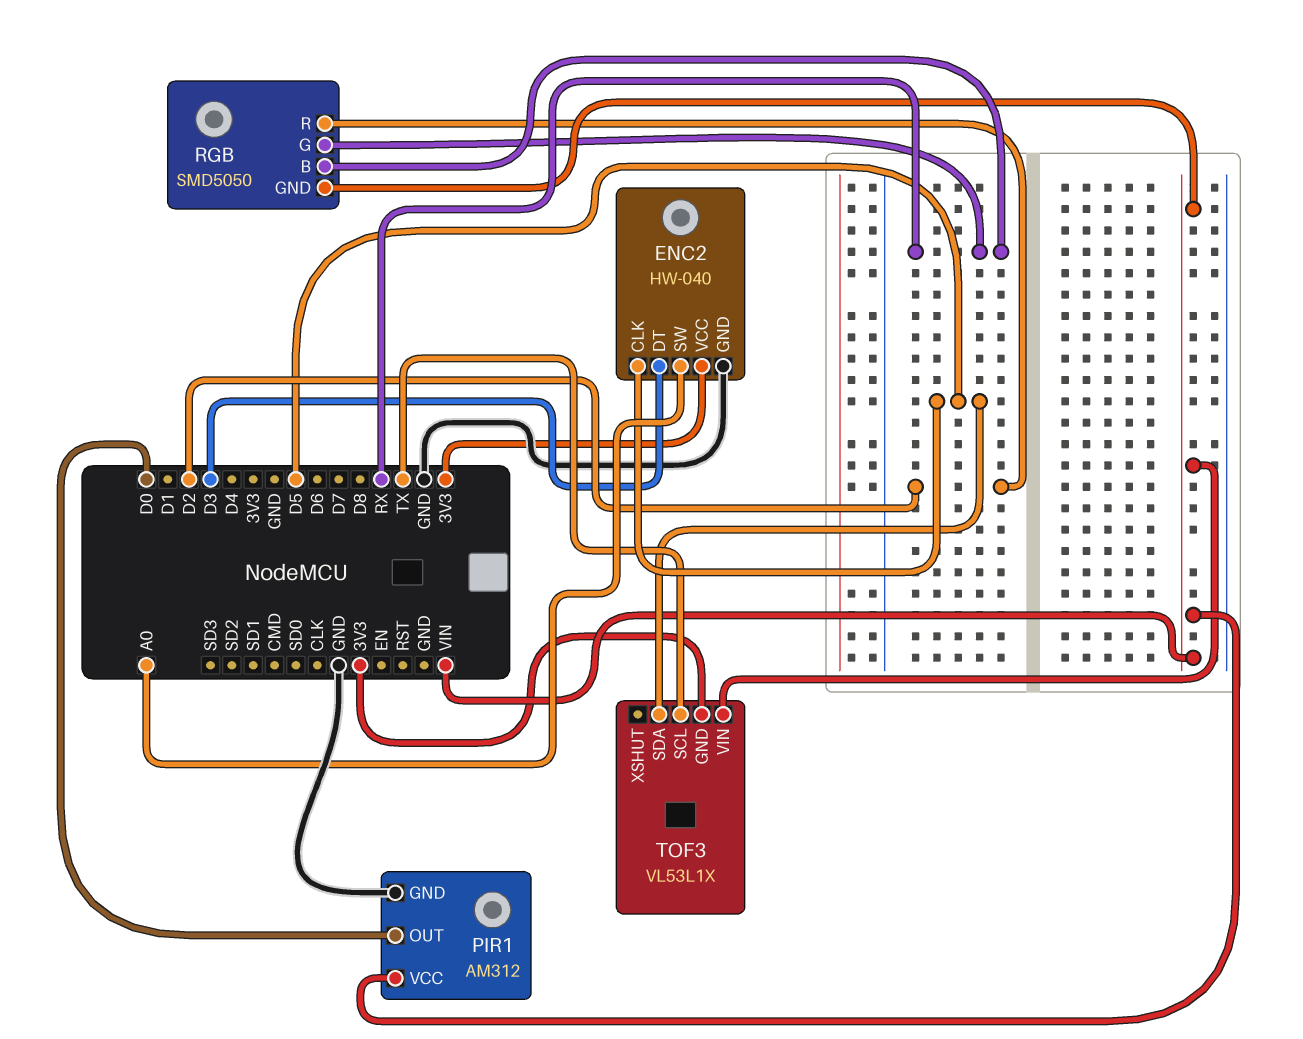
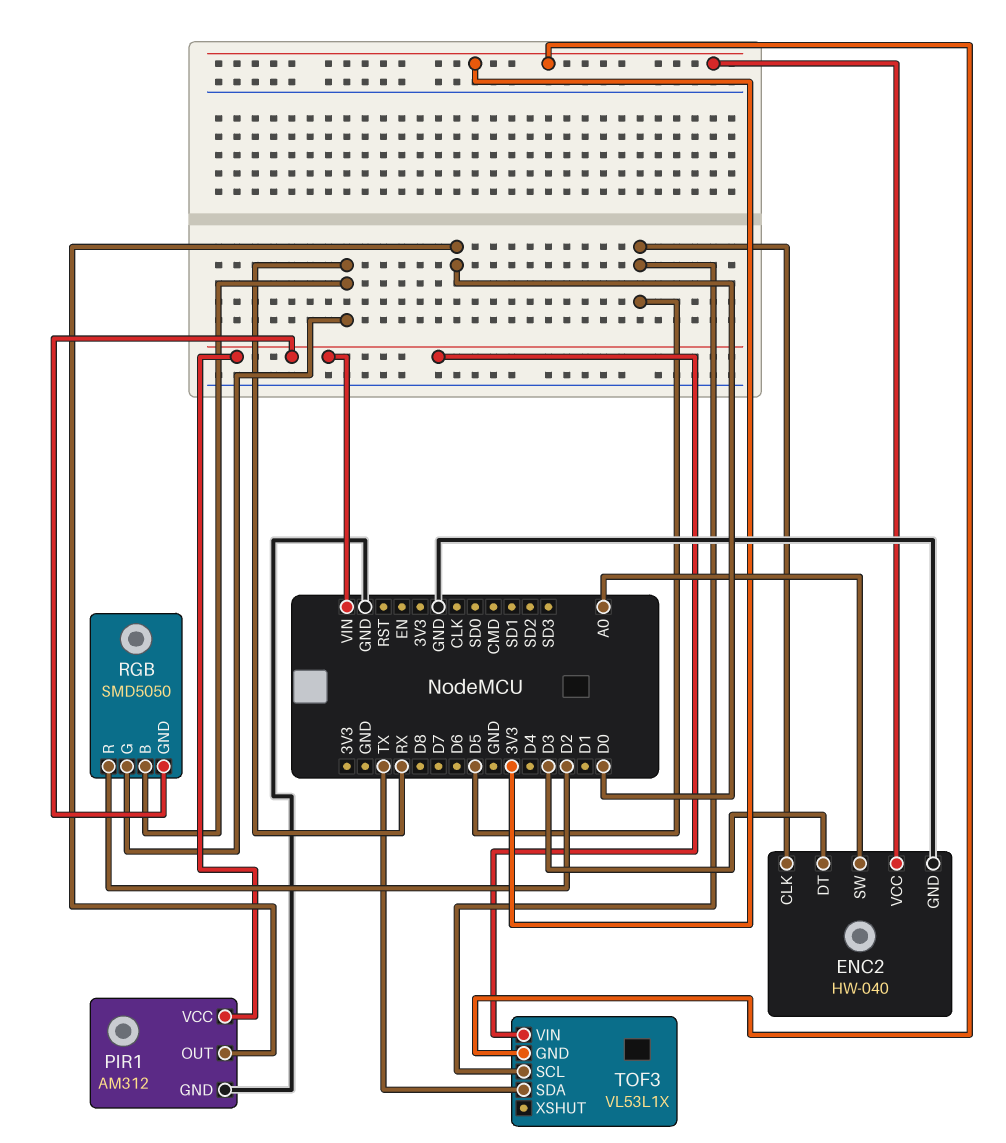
TOF3 pin SCL: TX -> D5
TOF3 pin SDA: D5 -> TX

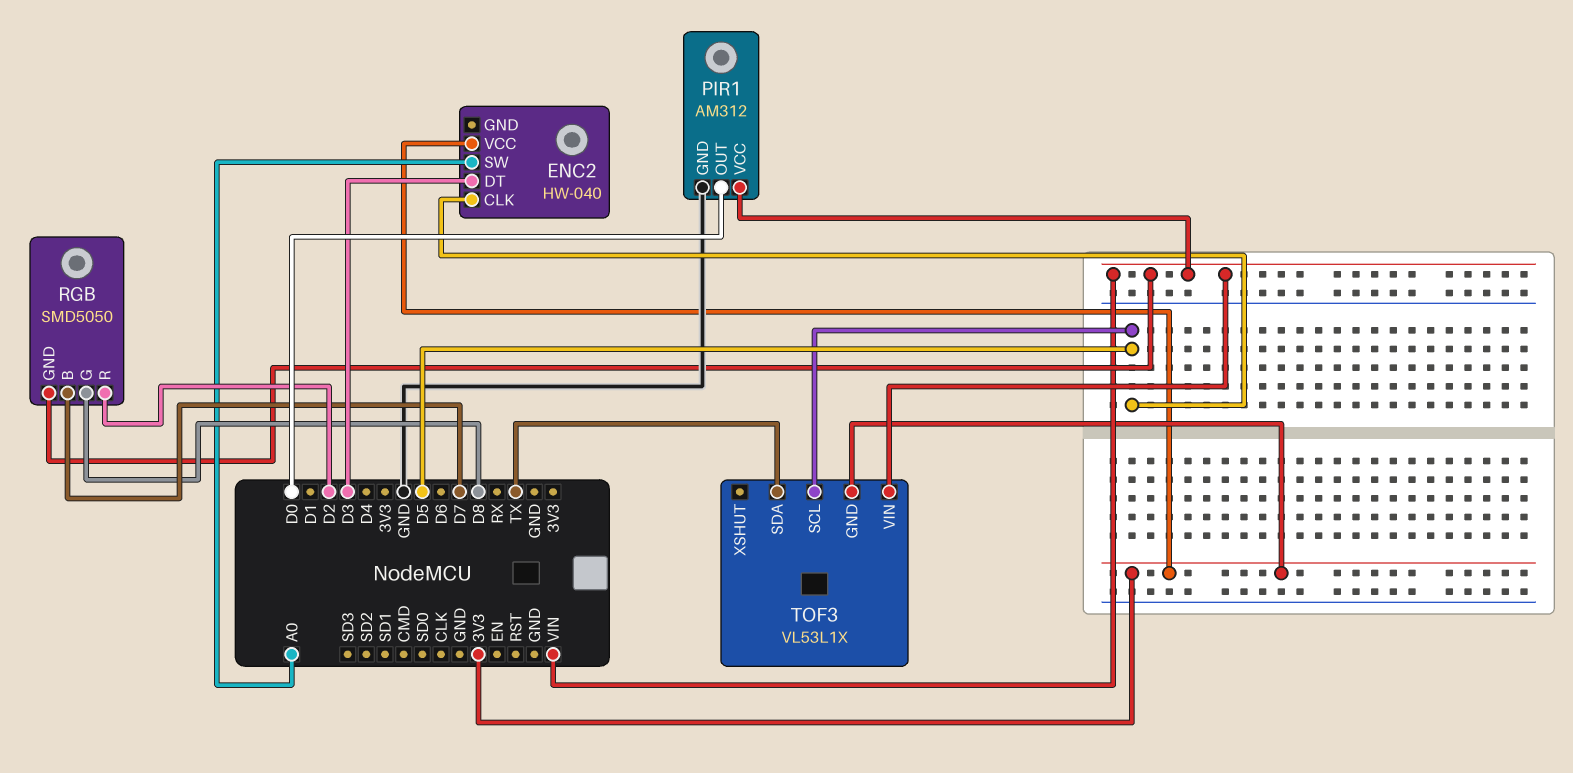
ENC2 pin GND: GND -> none
RGB pin B: RX -> D7
RGB pin G: RX -> D8

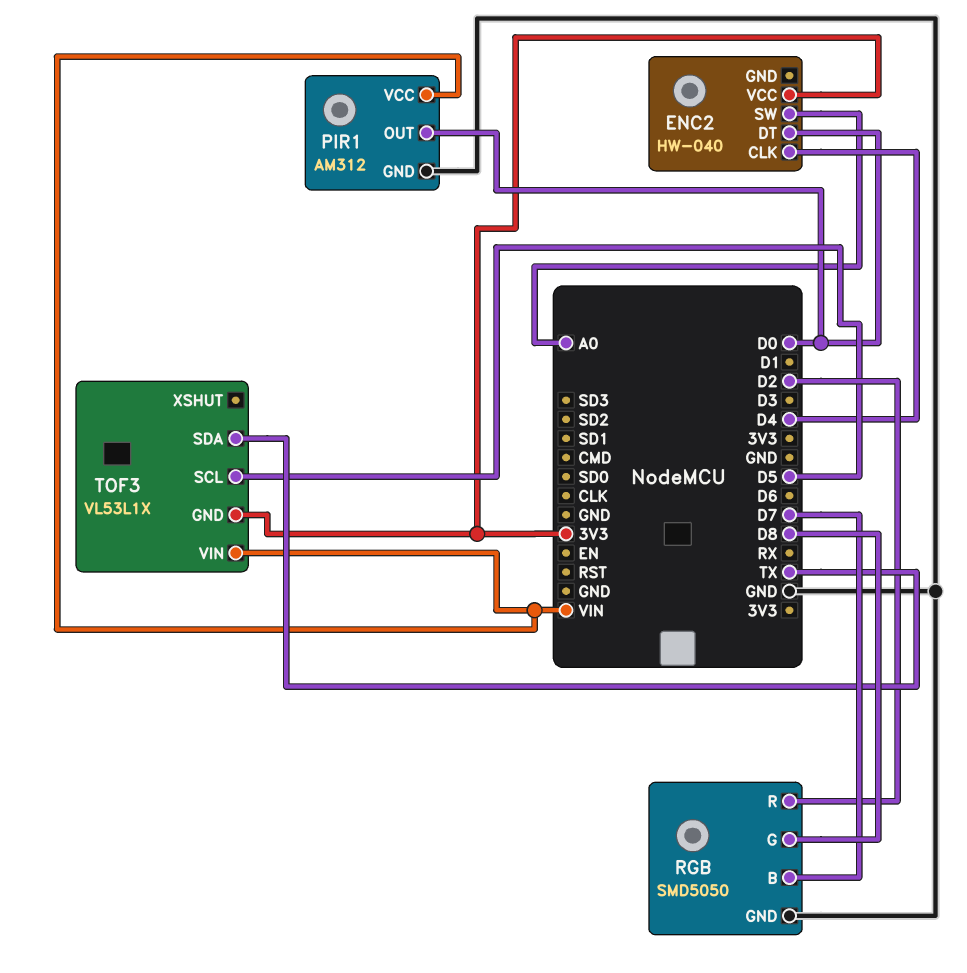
ENC2 pin CLK: D5 -> D4
ENC2 pin DT: D3 -> D0
RGB pin GND: VIN -> GND

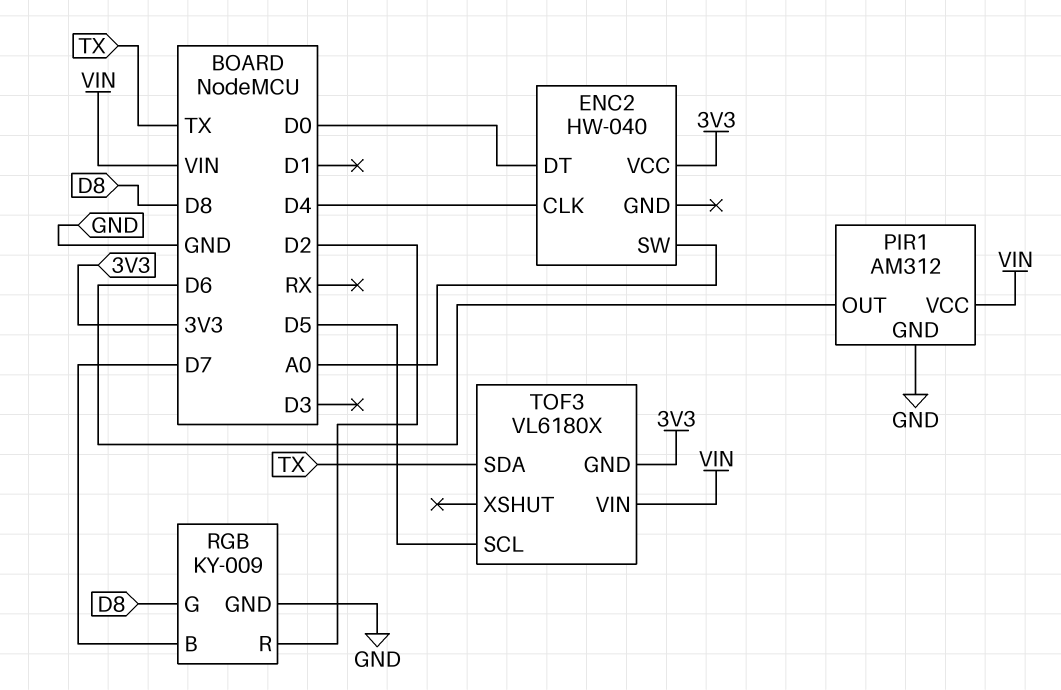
PIR1 pin OUT: D0 -> D6
RGB: SMD5050 -> KY-009
TOF3: VL53L1X -> VL6180X

